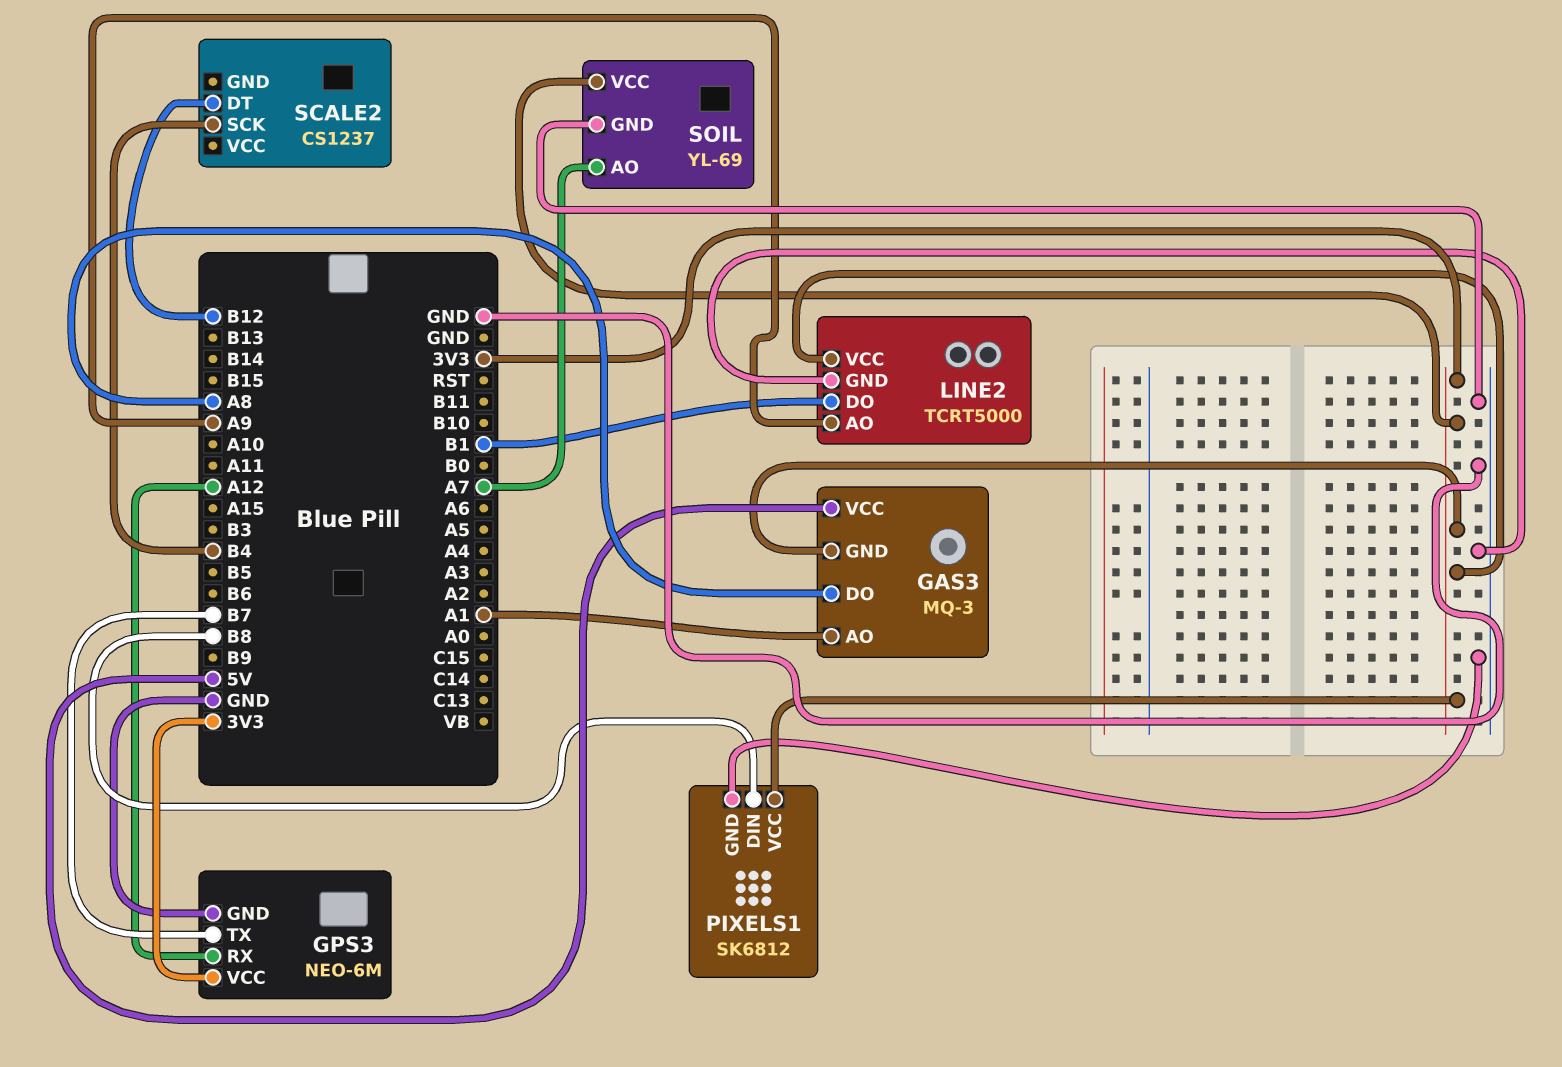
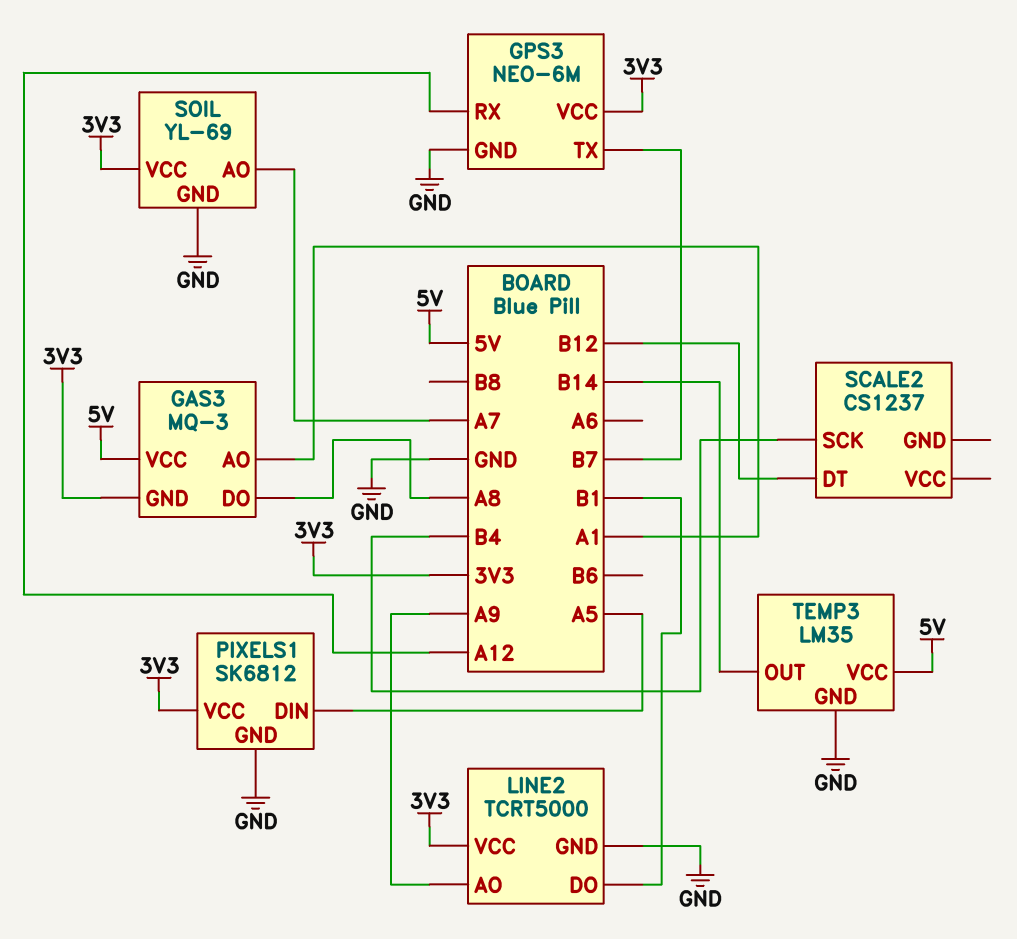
PIXELS1 pin DIN: B8 -> A5
TEMP3: none -> LM35
TEMP3 pin GND: none -> GND
TEMP3 pin OUT: none -> B14
TEMP3 pin VCC: none -> 5V

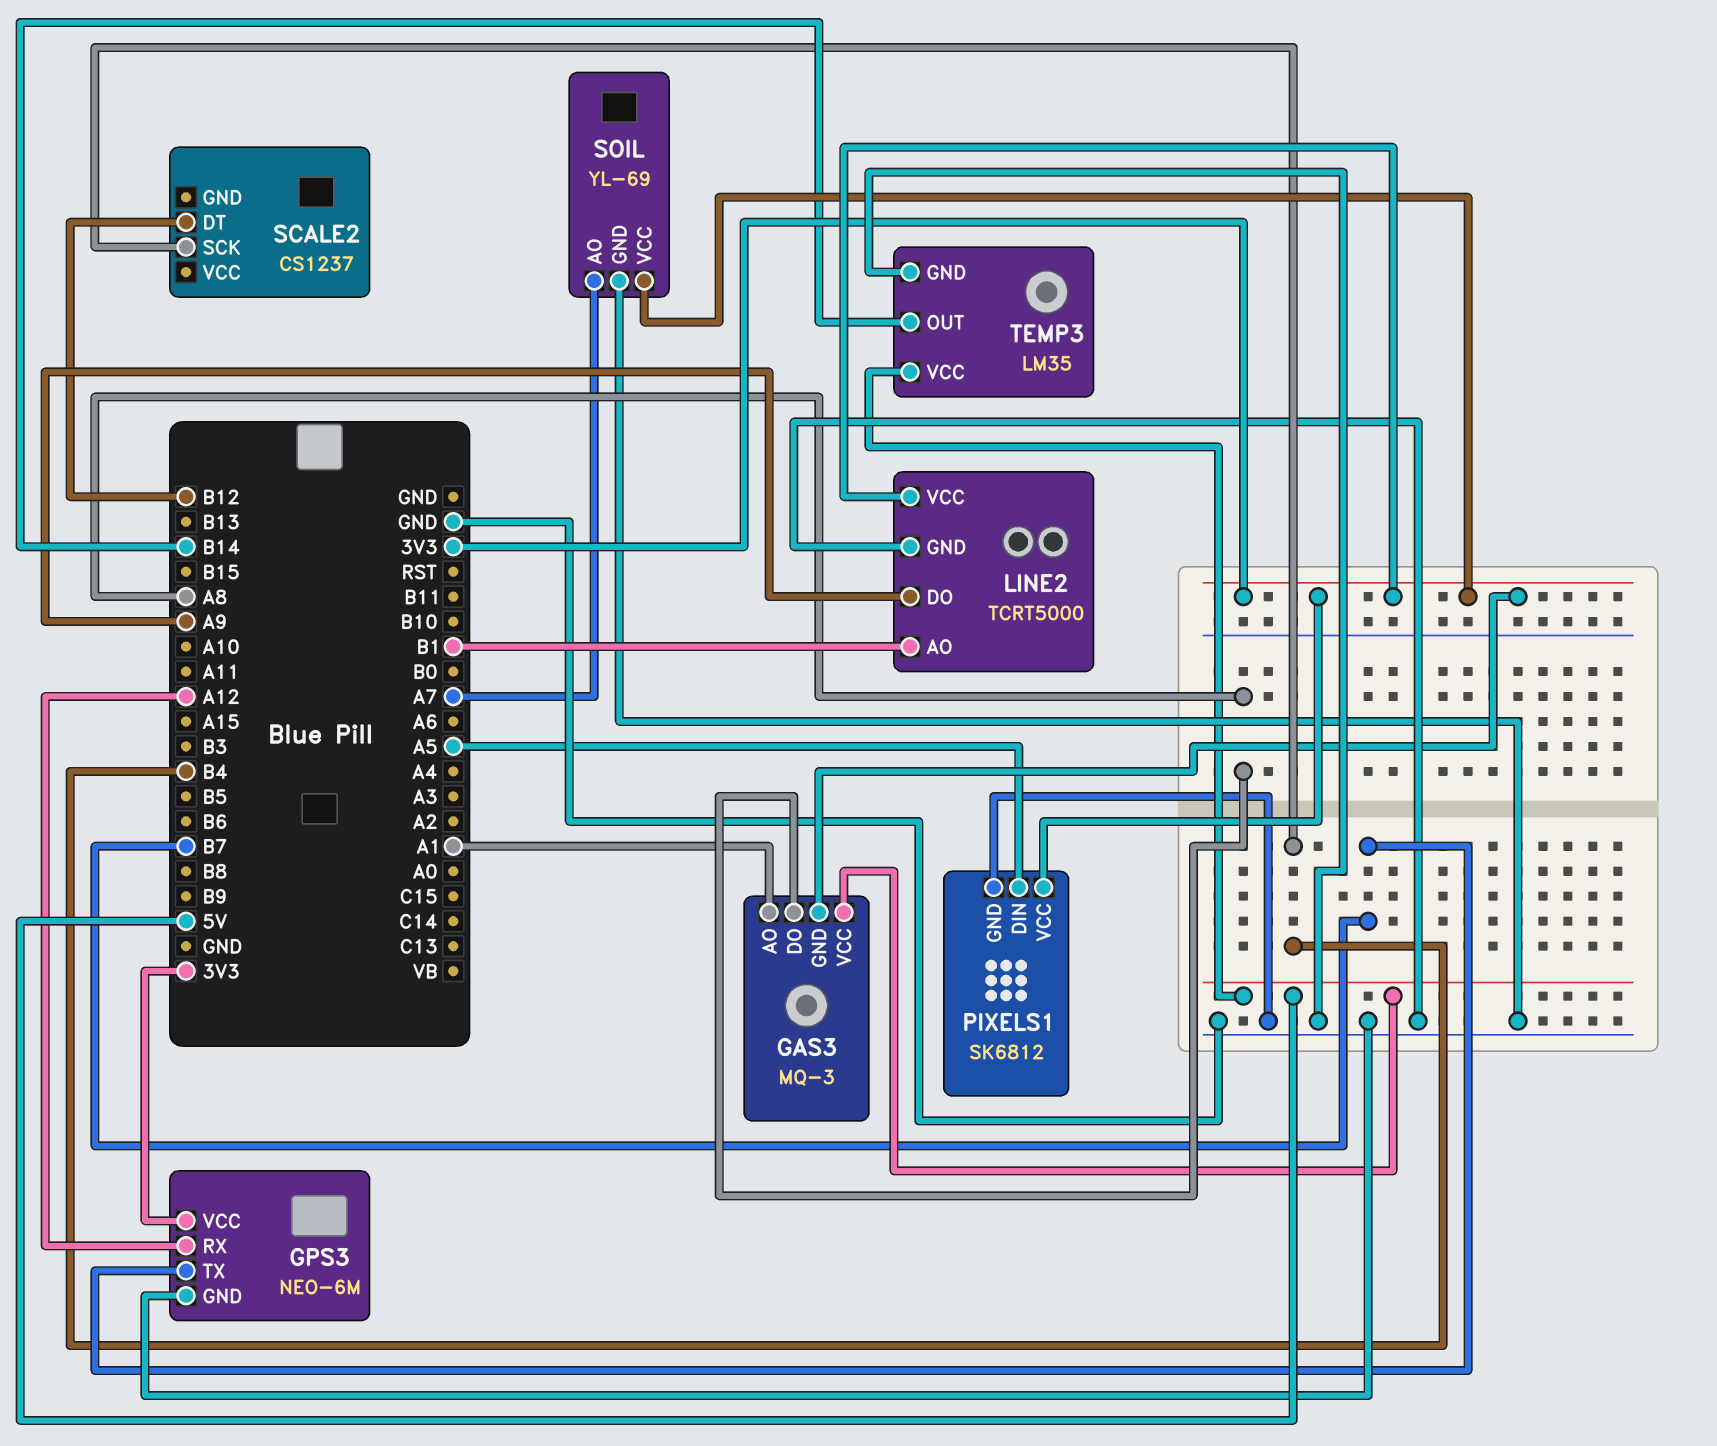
LINE2 pin AO: A9 -> B1
LINE2 pin DO: B1 -> A9

